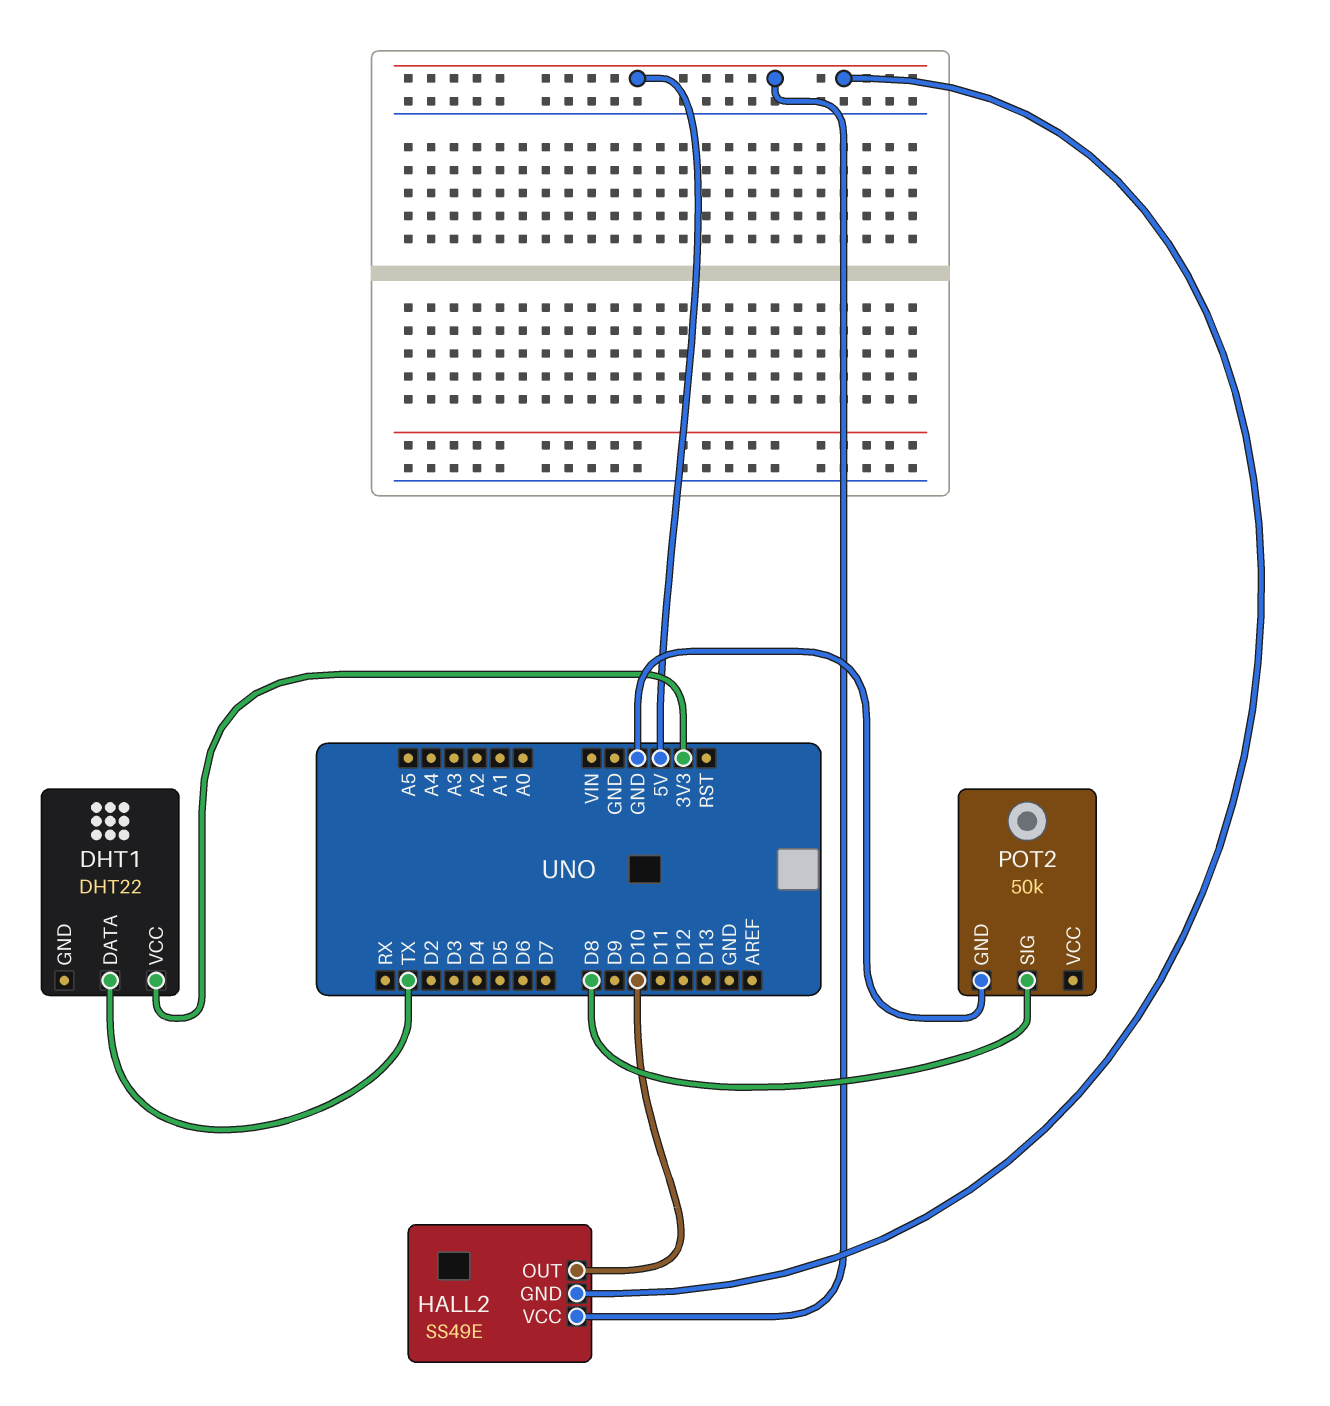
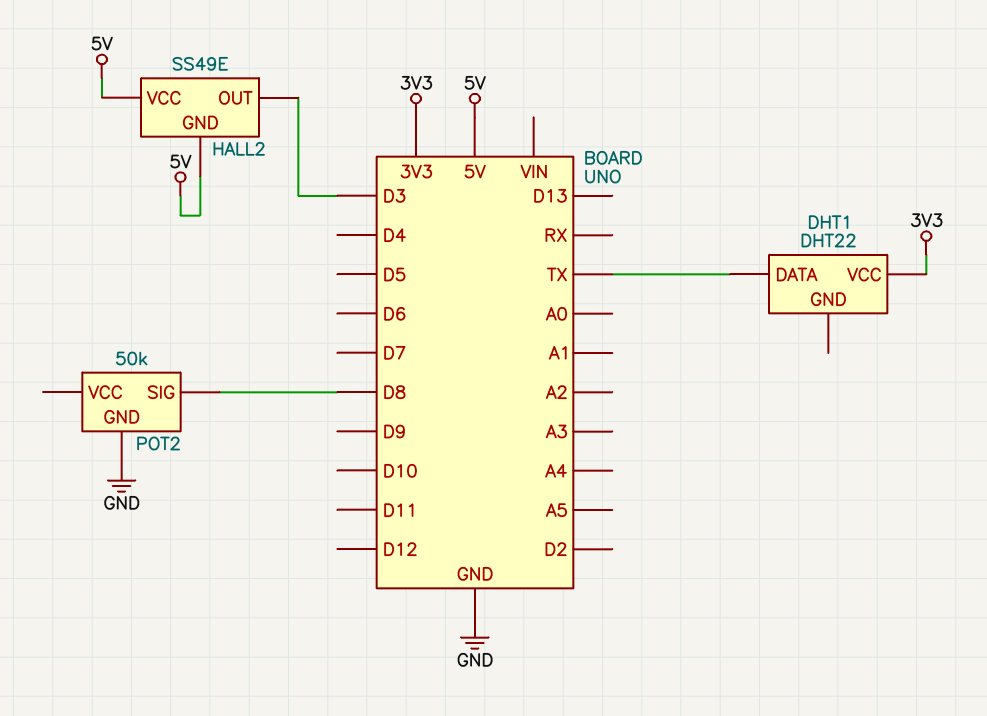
HALL2 pin OUT: D10 -> D3

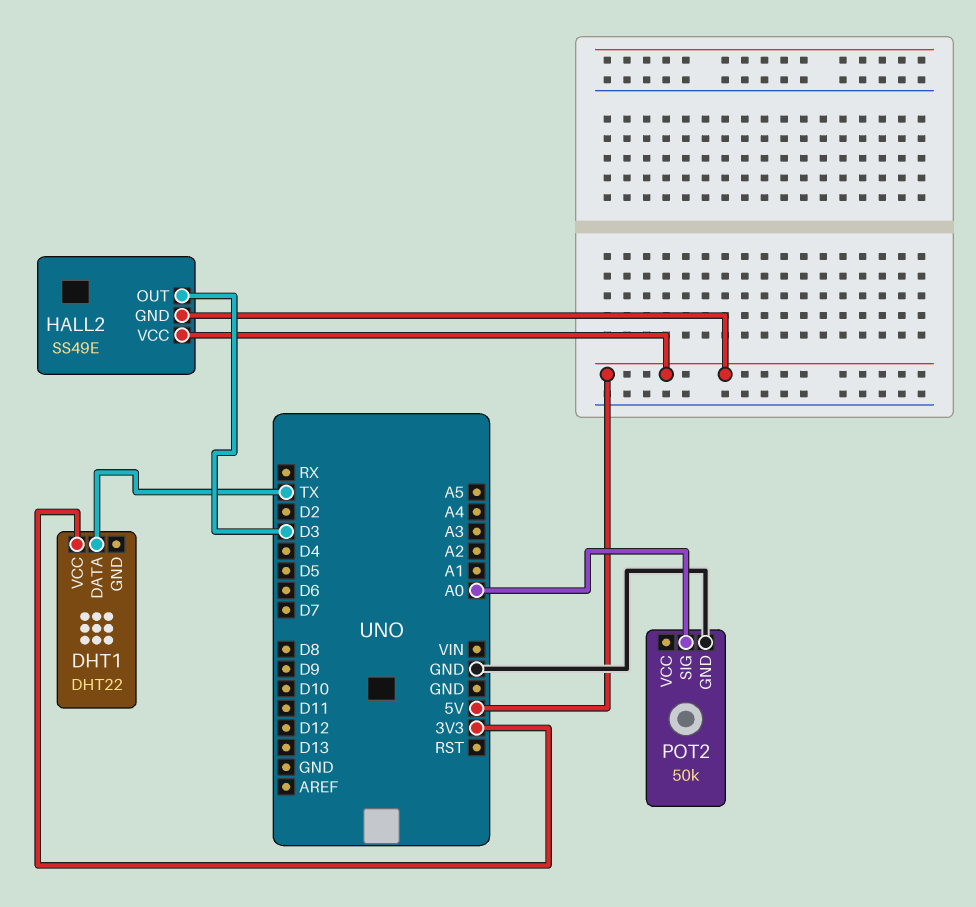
POT2 pin SIG: D8 -> A0

